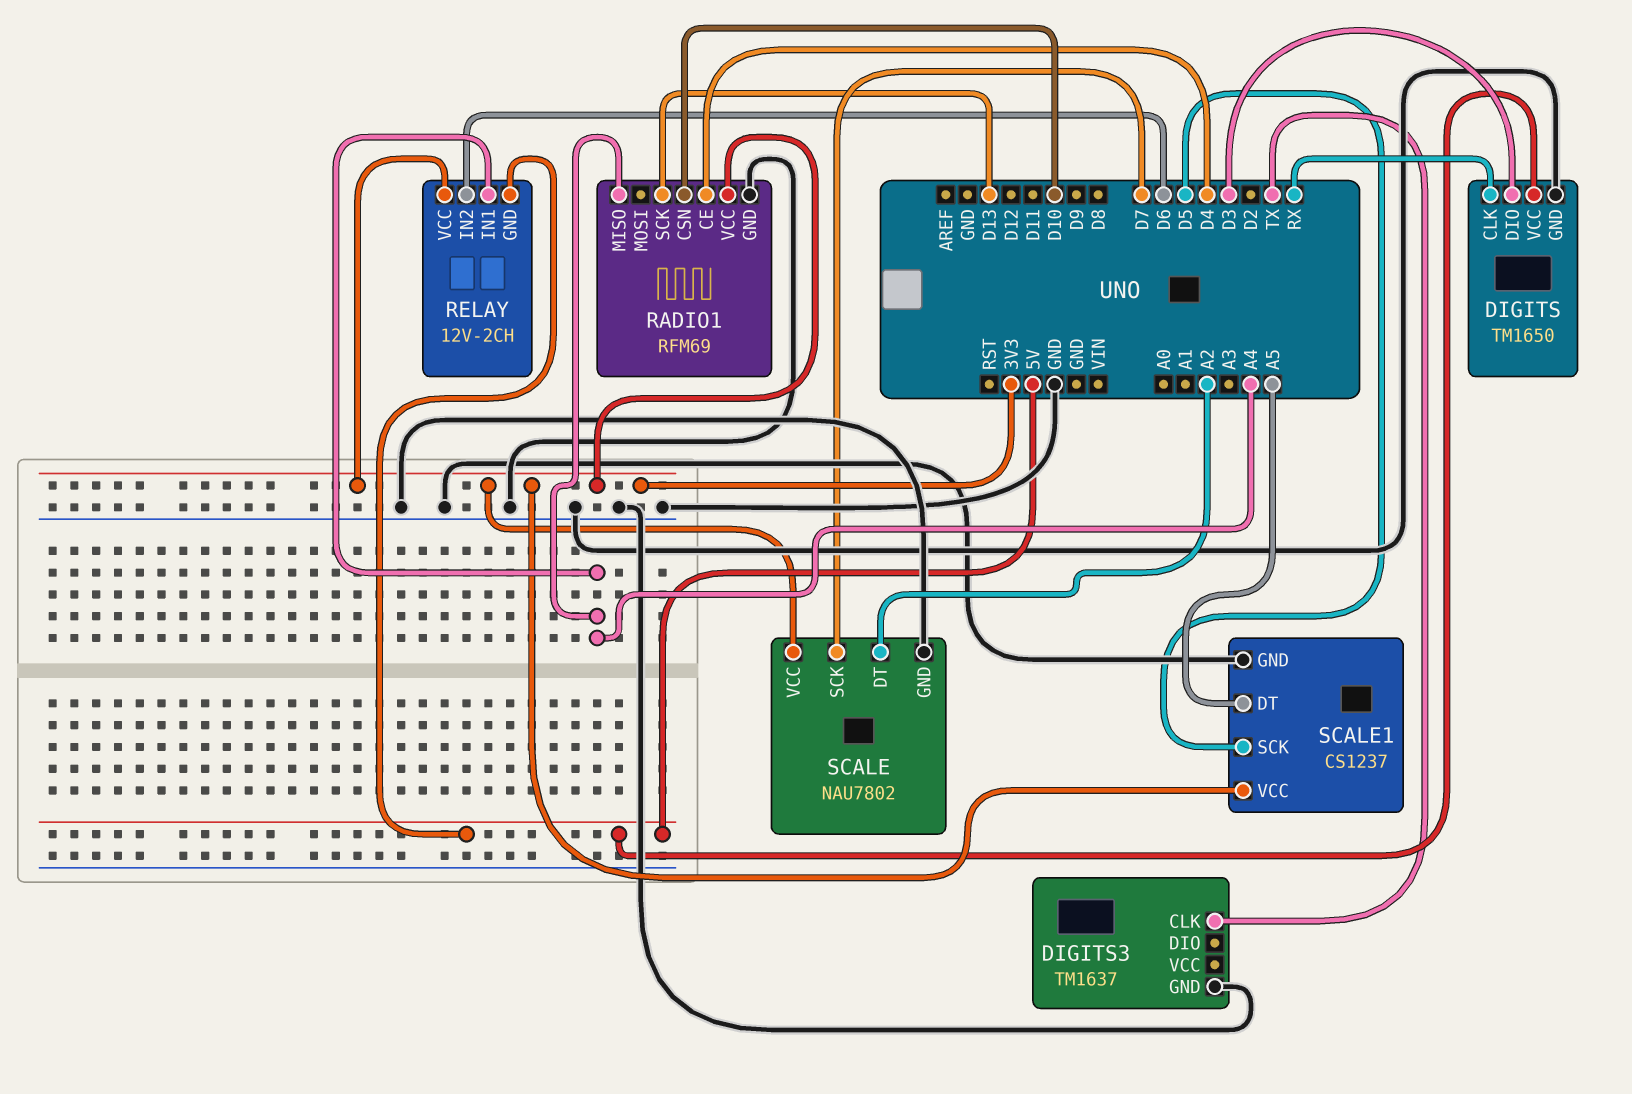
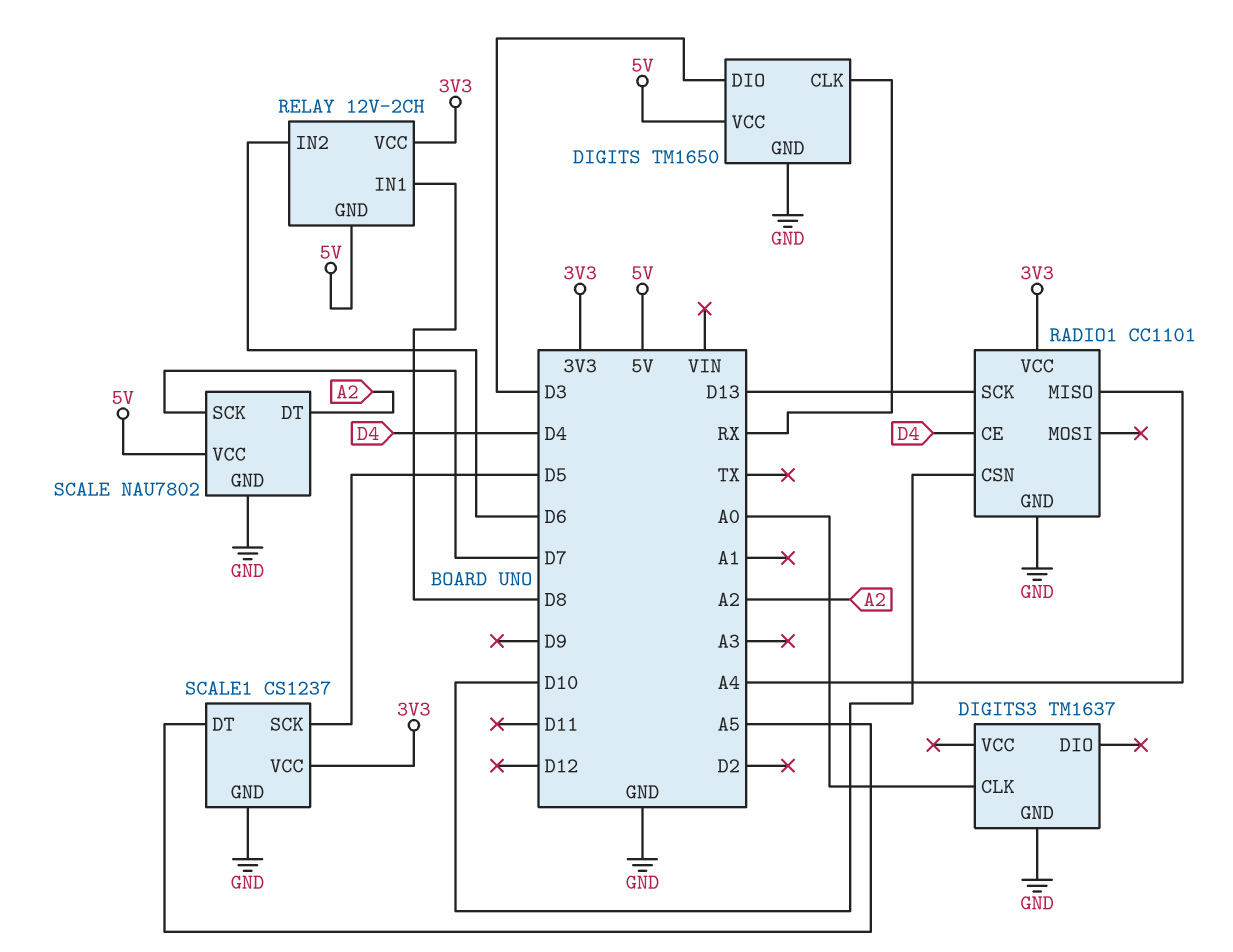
DIGITS3 pin CLK: TX -> A0
RADIO1: RFM69 -> CC1101
RELAY pin IN1: A4 -> D8
SCALE pin VCC: 3V3 -> 5V

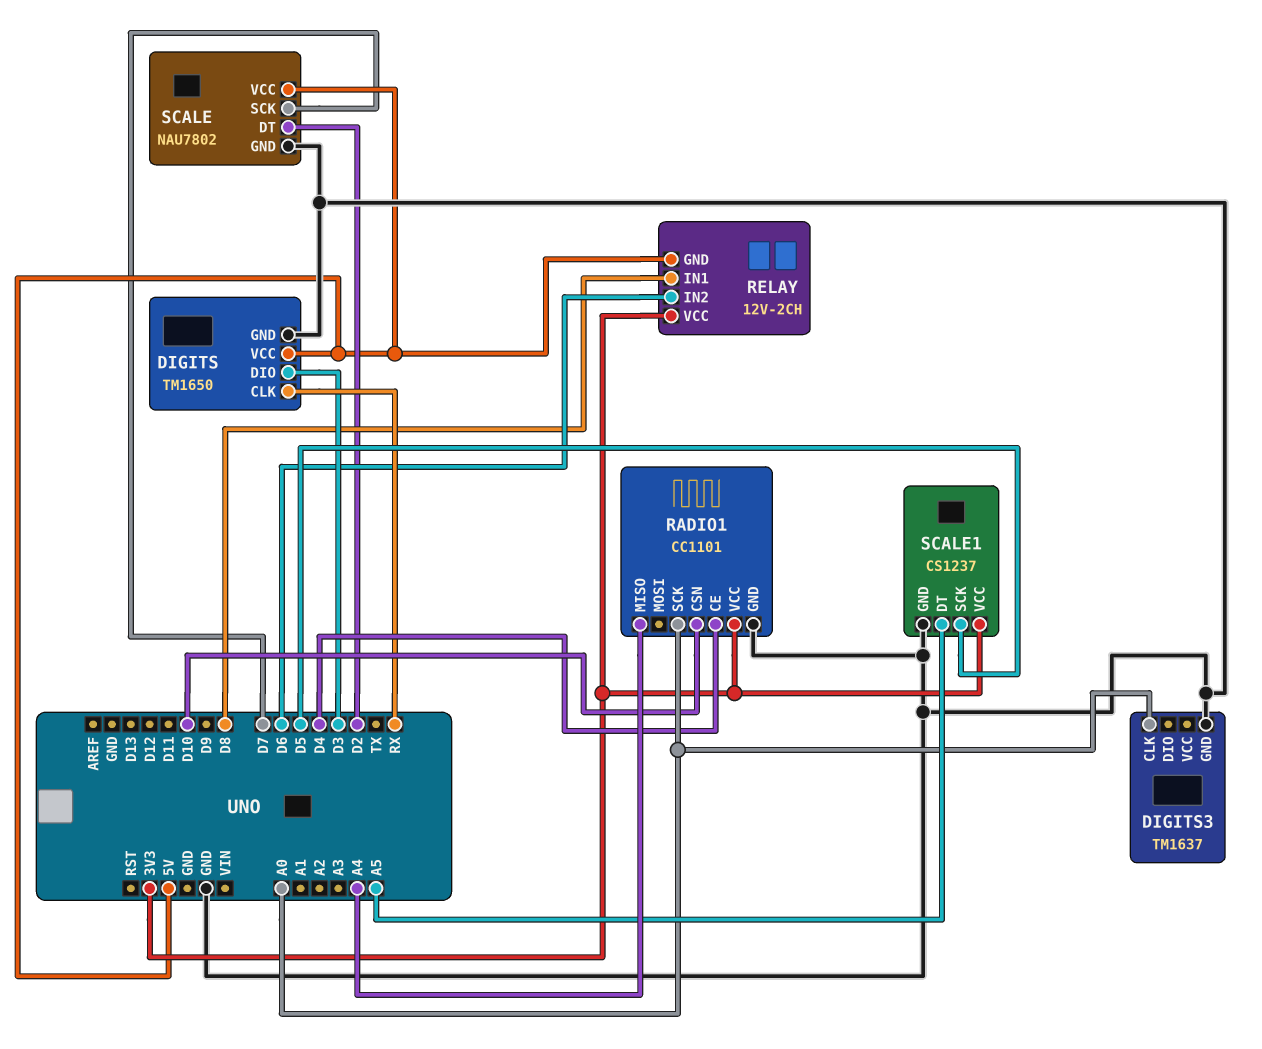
RADIO1 pin SCK: D13 -> A0
SCALE pin DT: A2 -> D2

